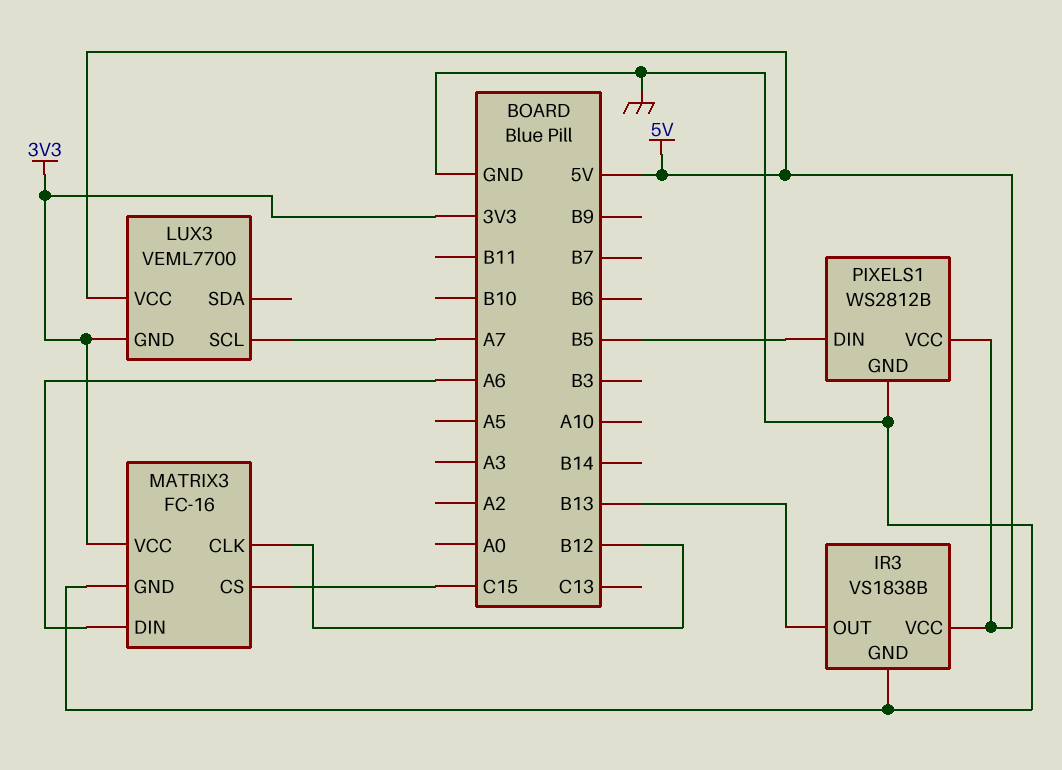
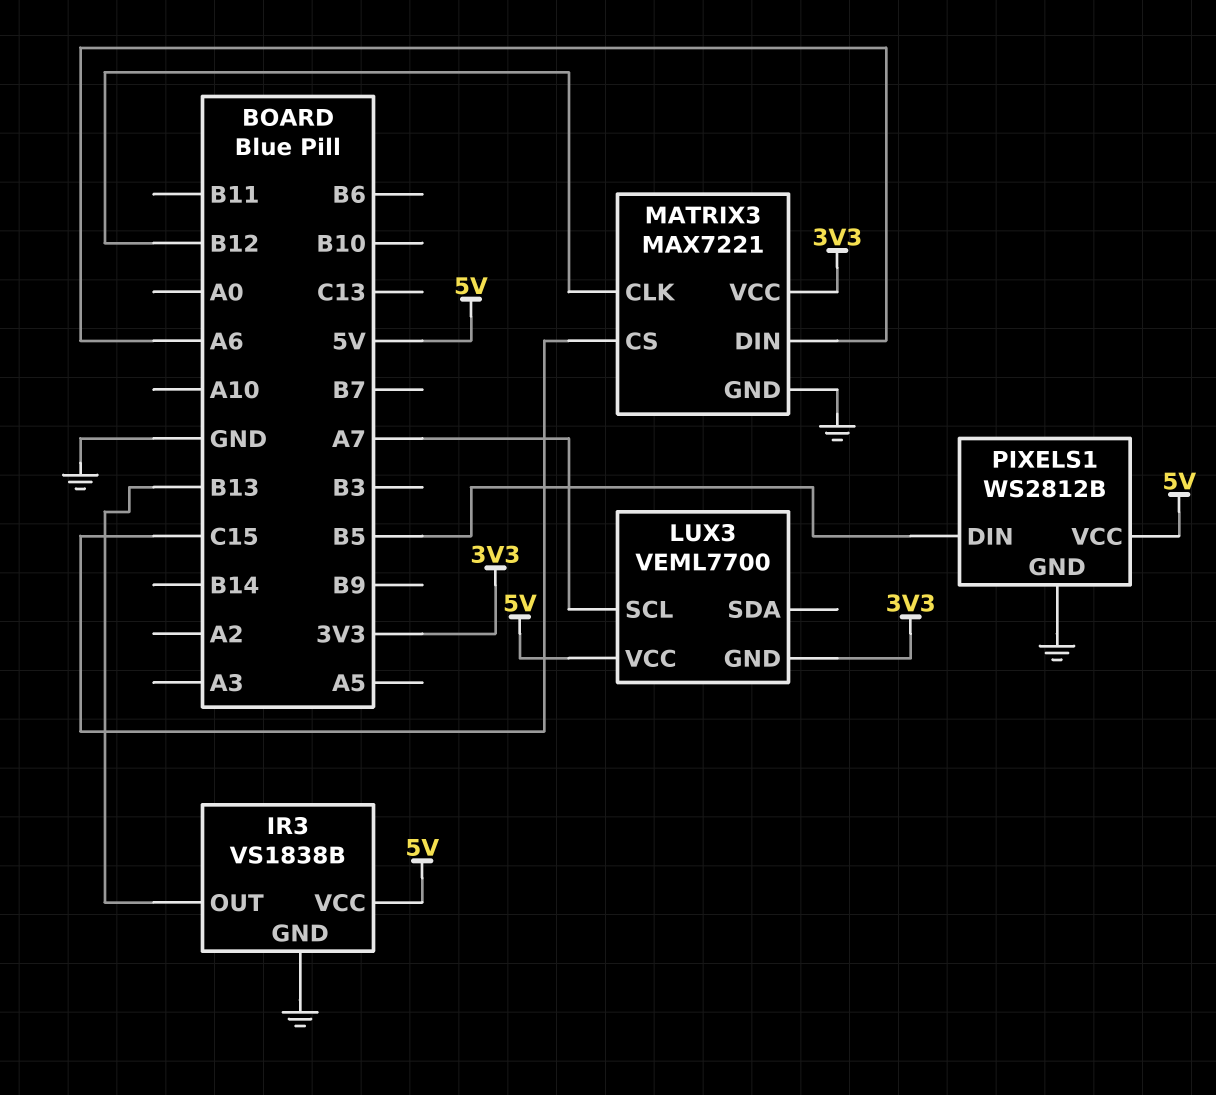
MATRIX3: FC-16 -> MAX7221

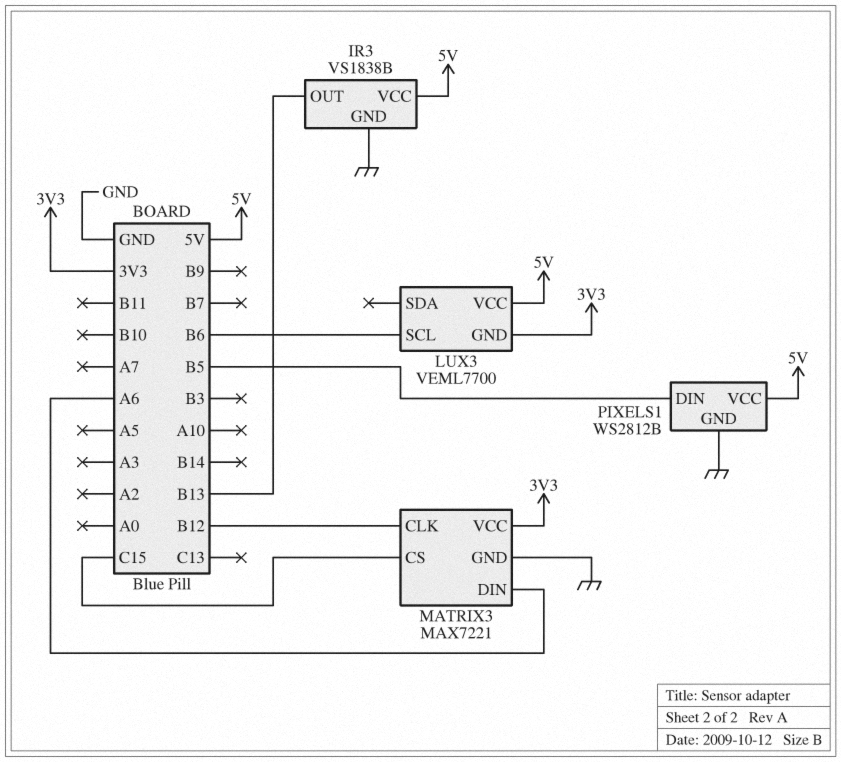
LUX3 pin SCL: A7 -> B6

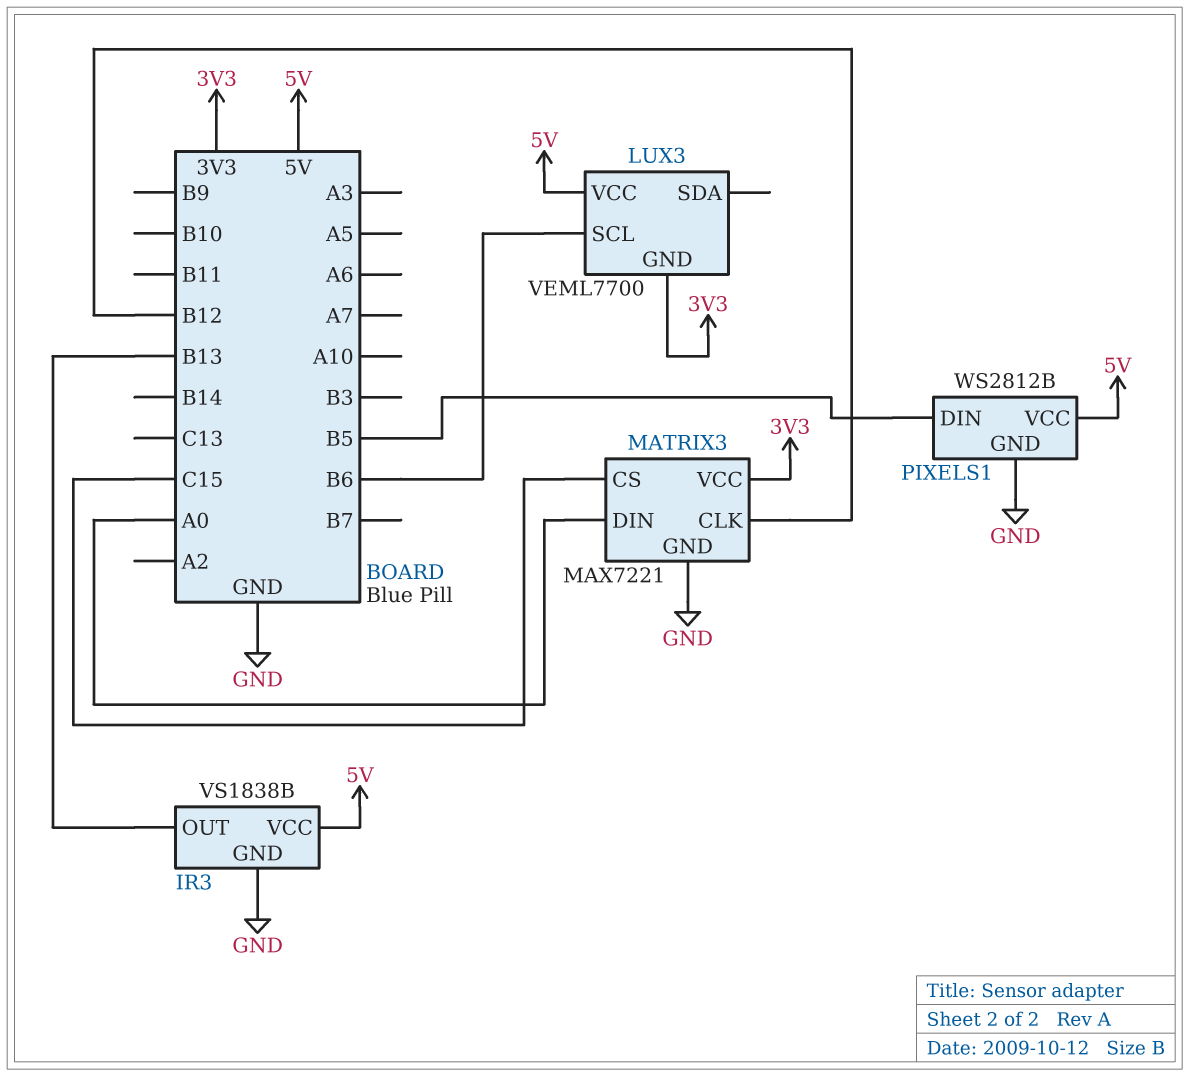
MATRIX3 pin DIN: A6 -> A0

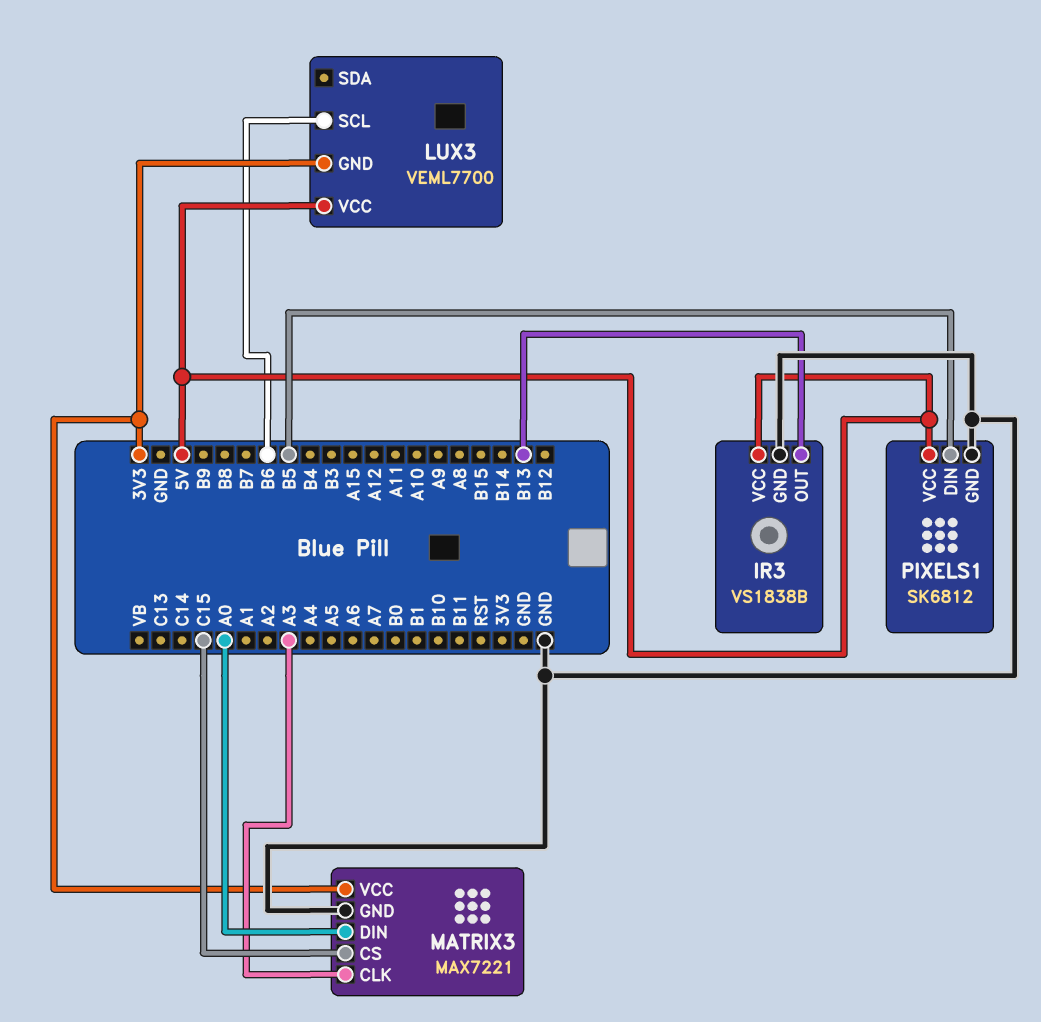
MATRIX3 pin CLK: B12 -> A3
PIXELS1: WS2812B -> SK6812

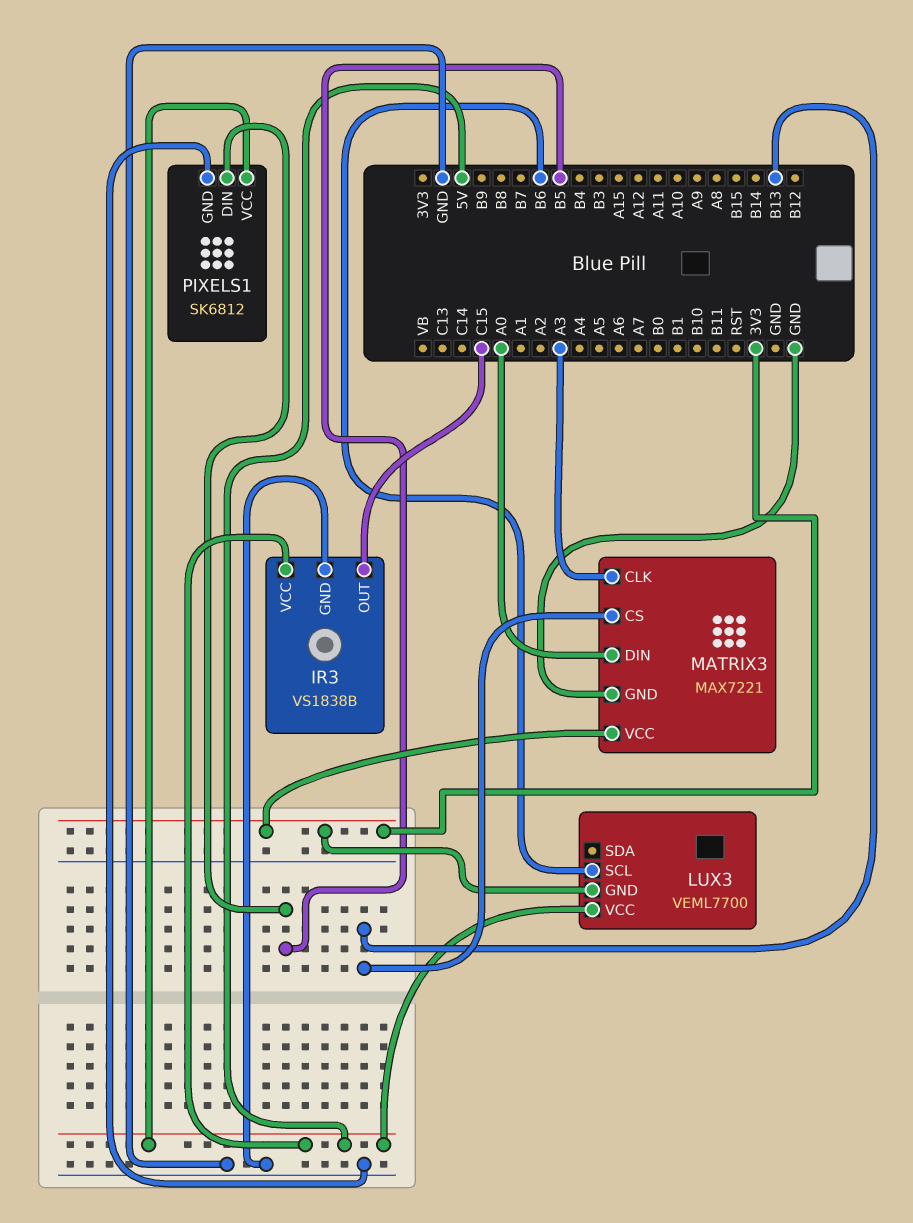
IR3 pin OUT: B13 -> C15
MATRIX3 pin CS: C15 -> B13

